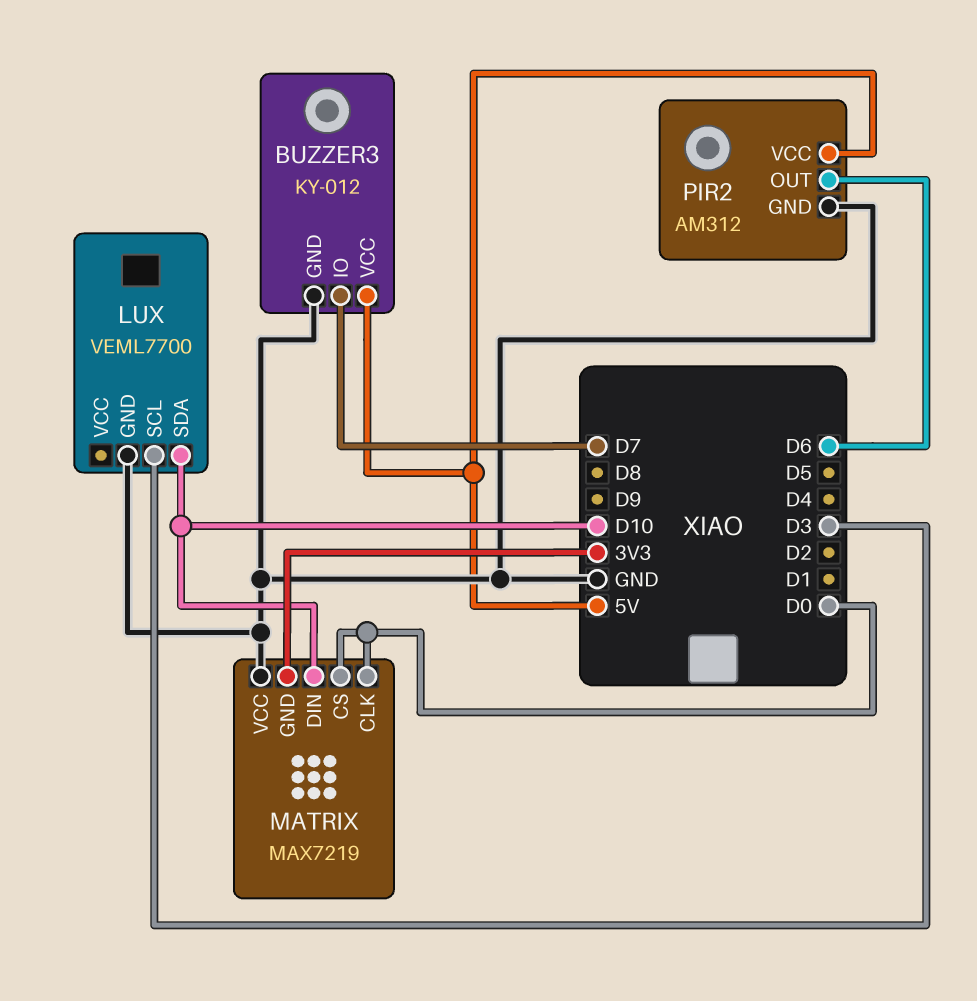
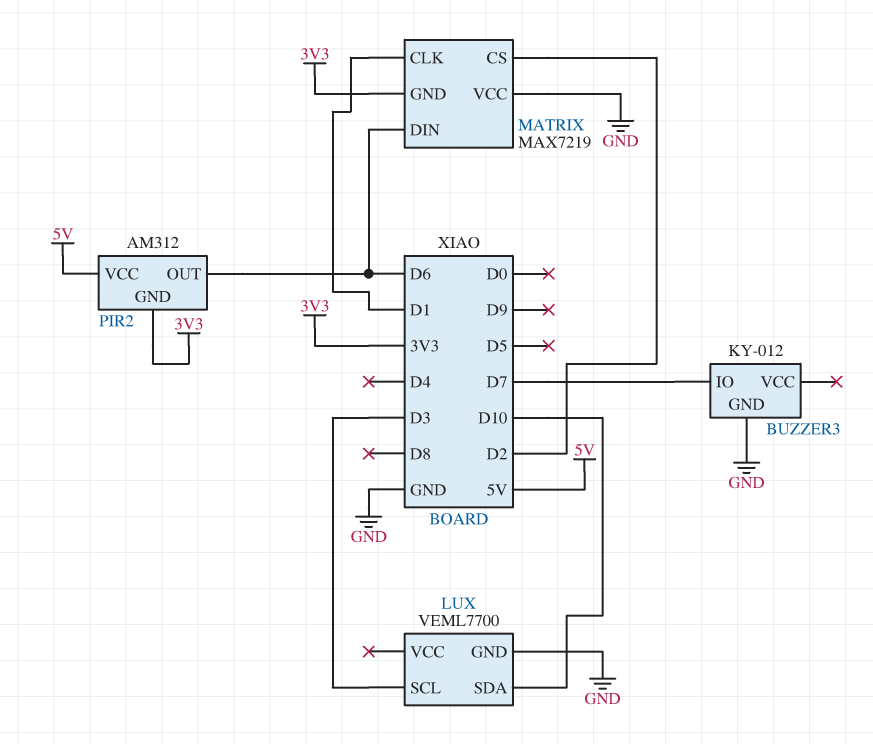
BUZZER3 pin VCC: 5V -> none
MATRIX pin CLK: D0 -> D1
MATRIX pin CS: D0 -> D2
MATRIX pin DIN: D10 -> D6
PIR2 pin GND: GND -> 3V3

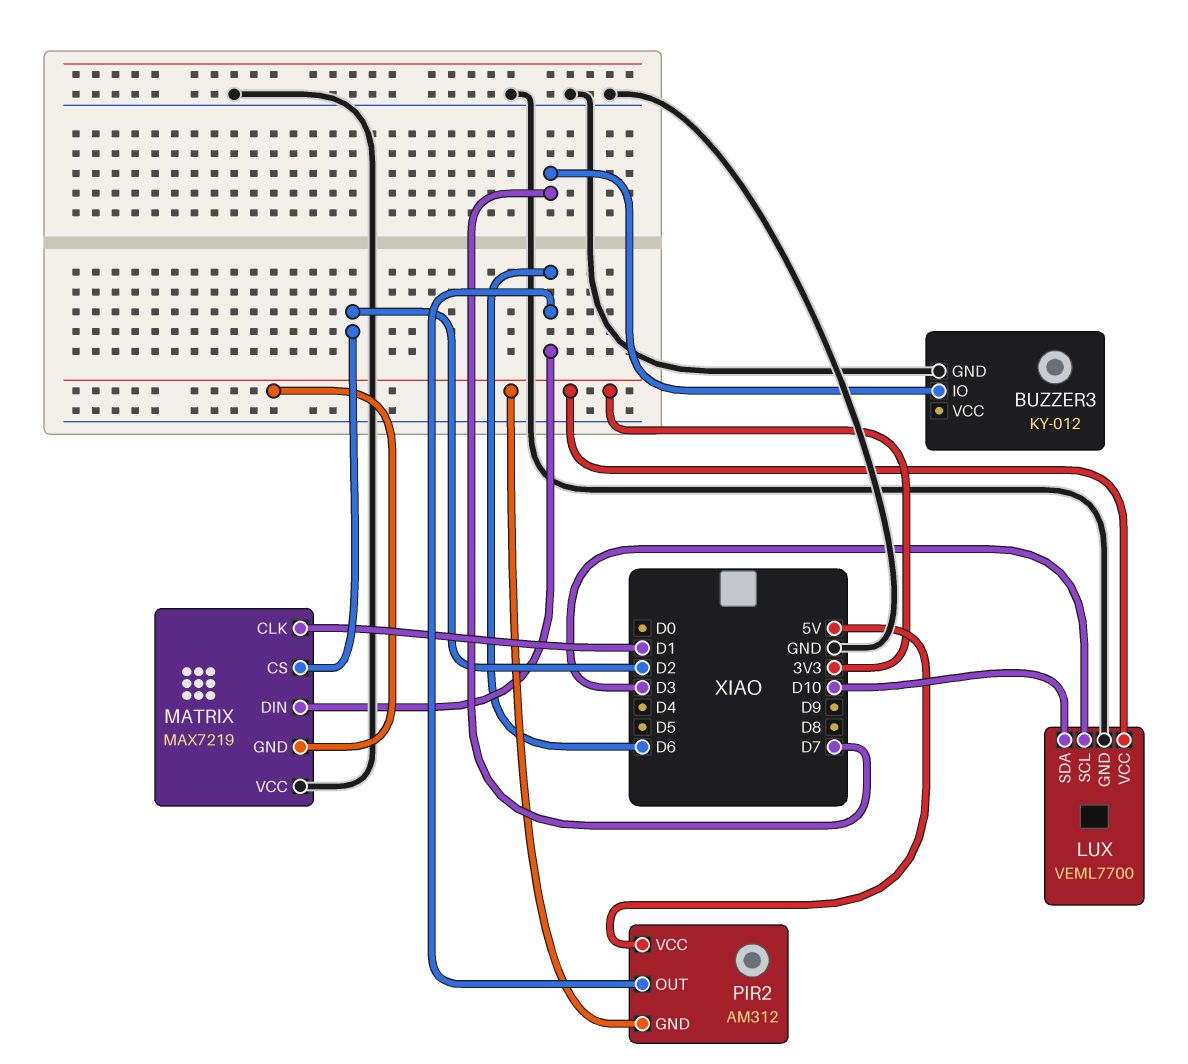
LUX pin VCC: none -> 3V3

